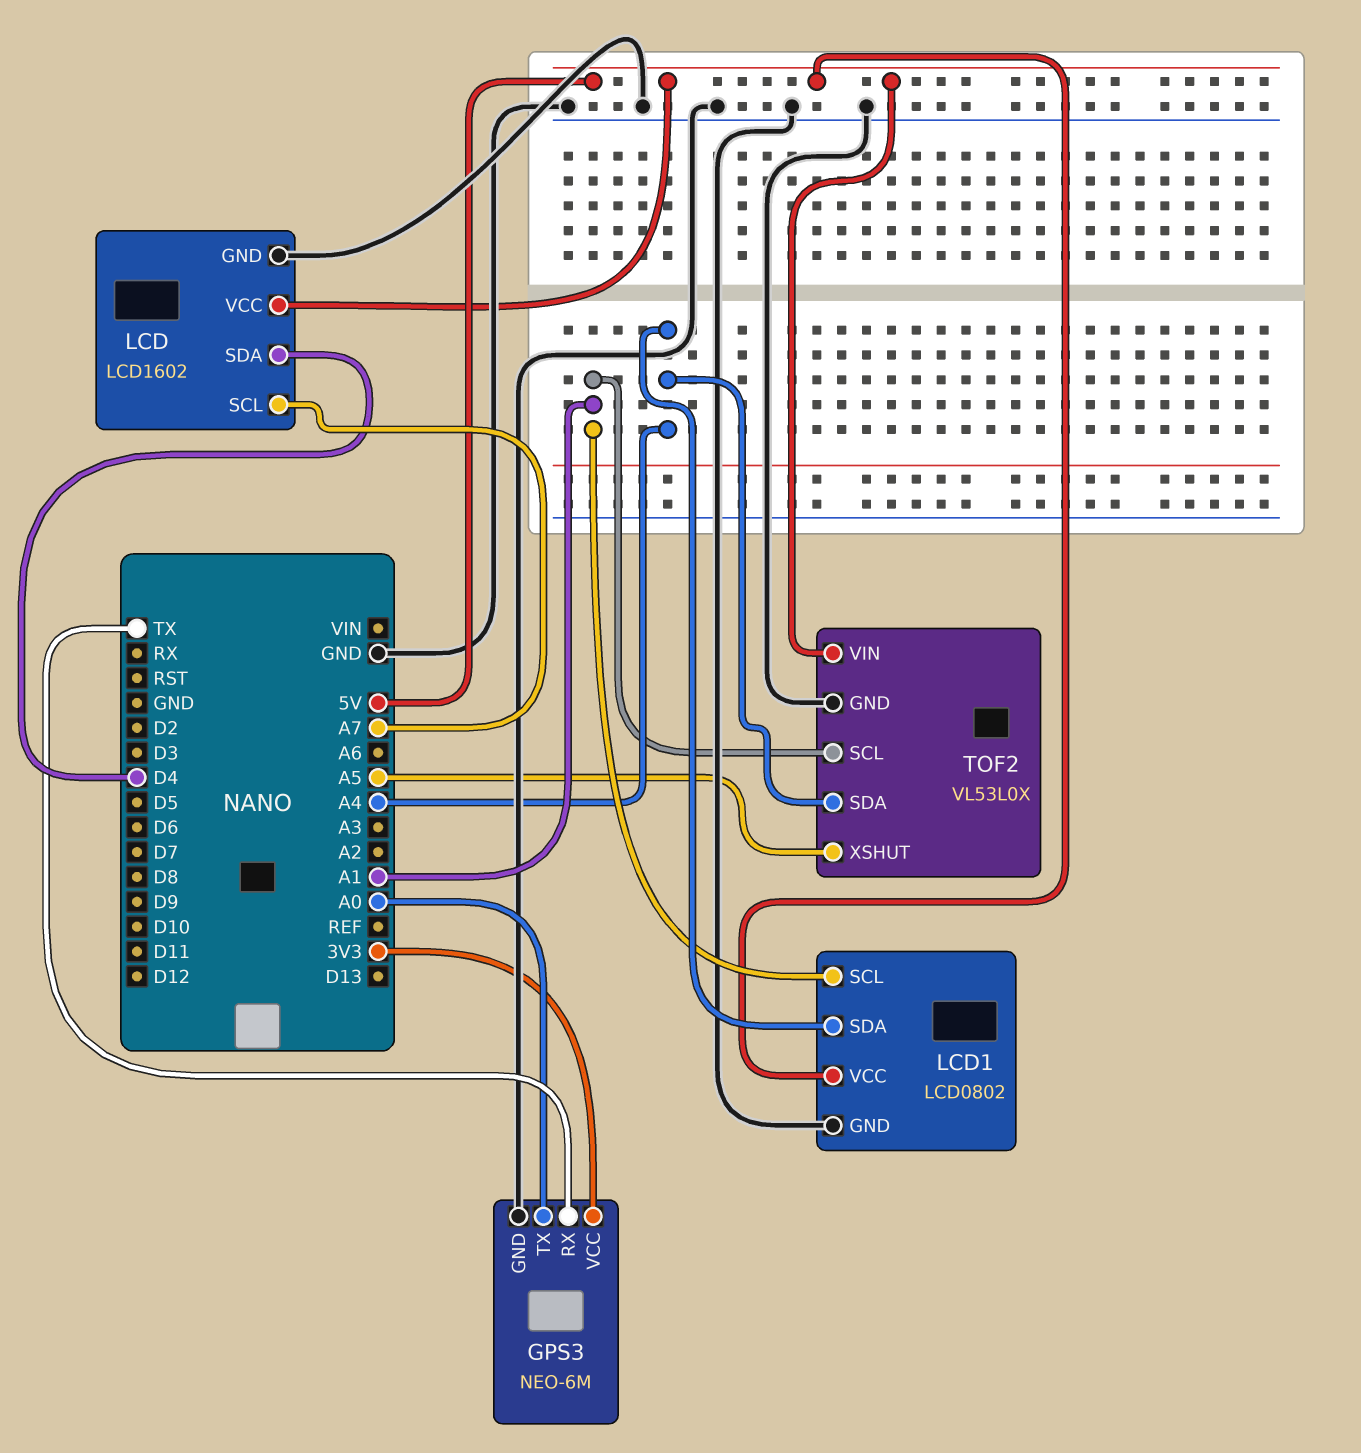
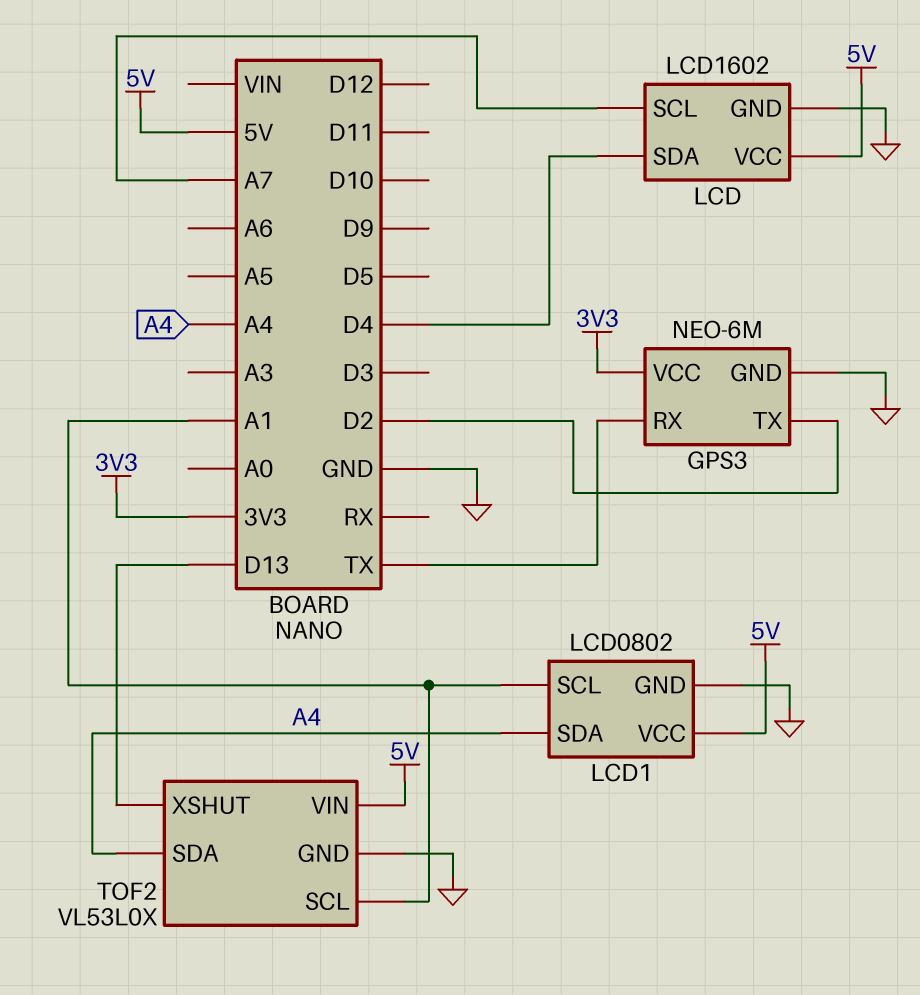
GPS3 pin TX: A0 -> D2
TOF2 pin XSHUT: A5 -> D13

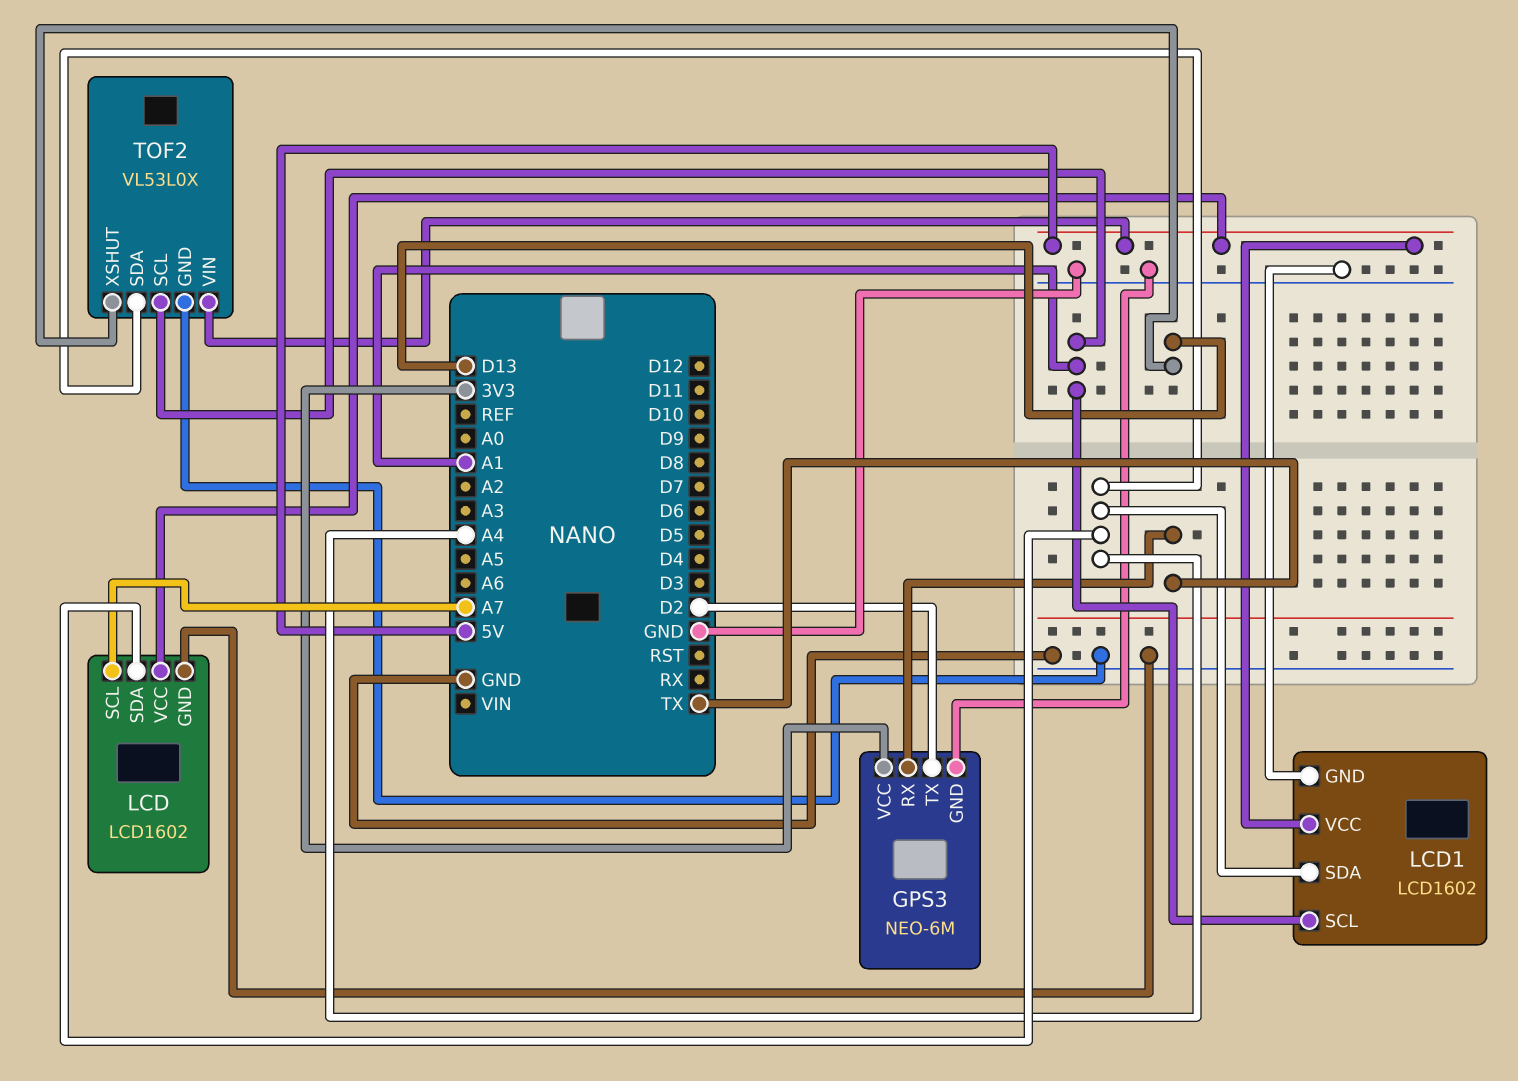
LCD pin SDA: D4 -> A4
LCD1: LCD0802 -> LCD1602

